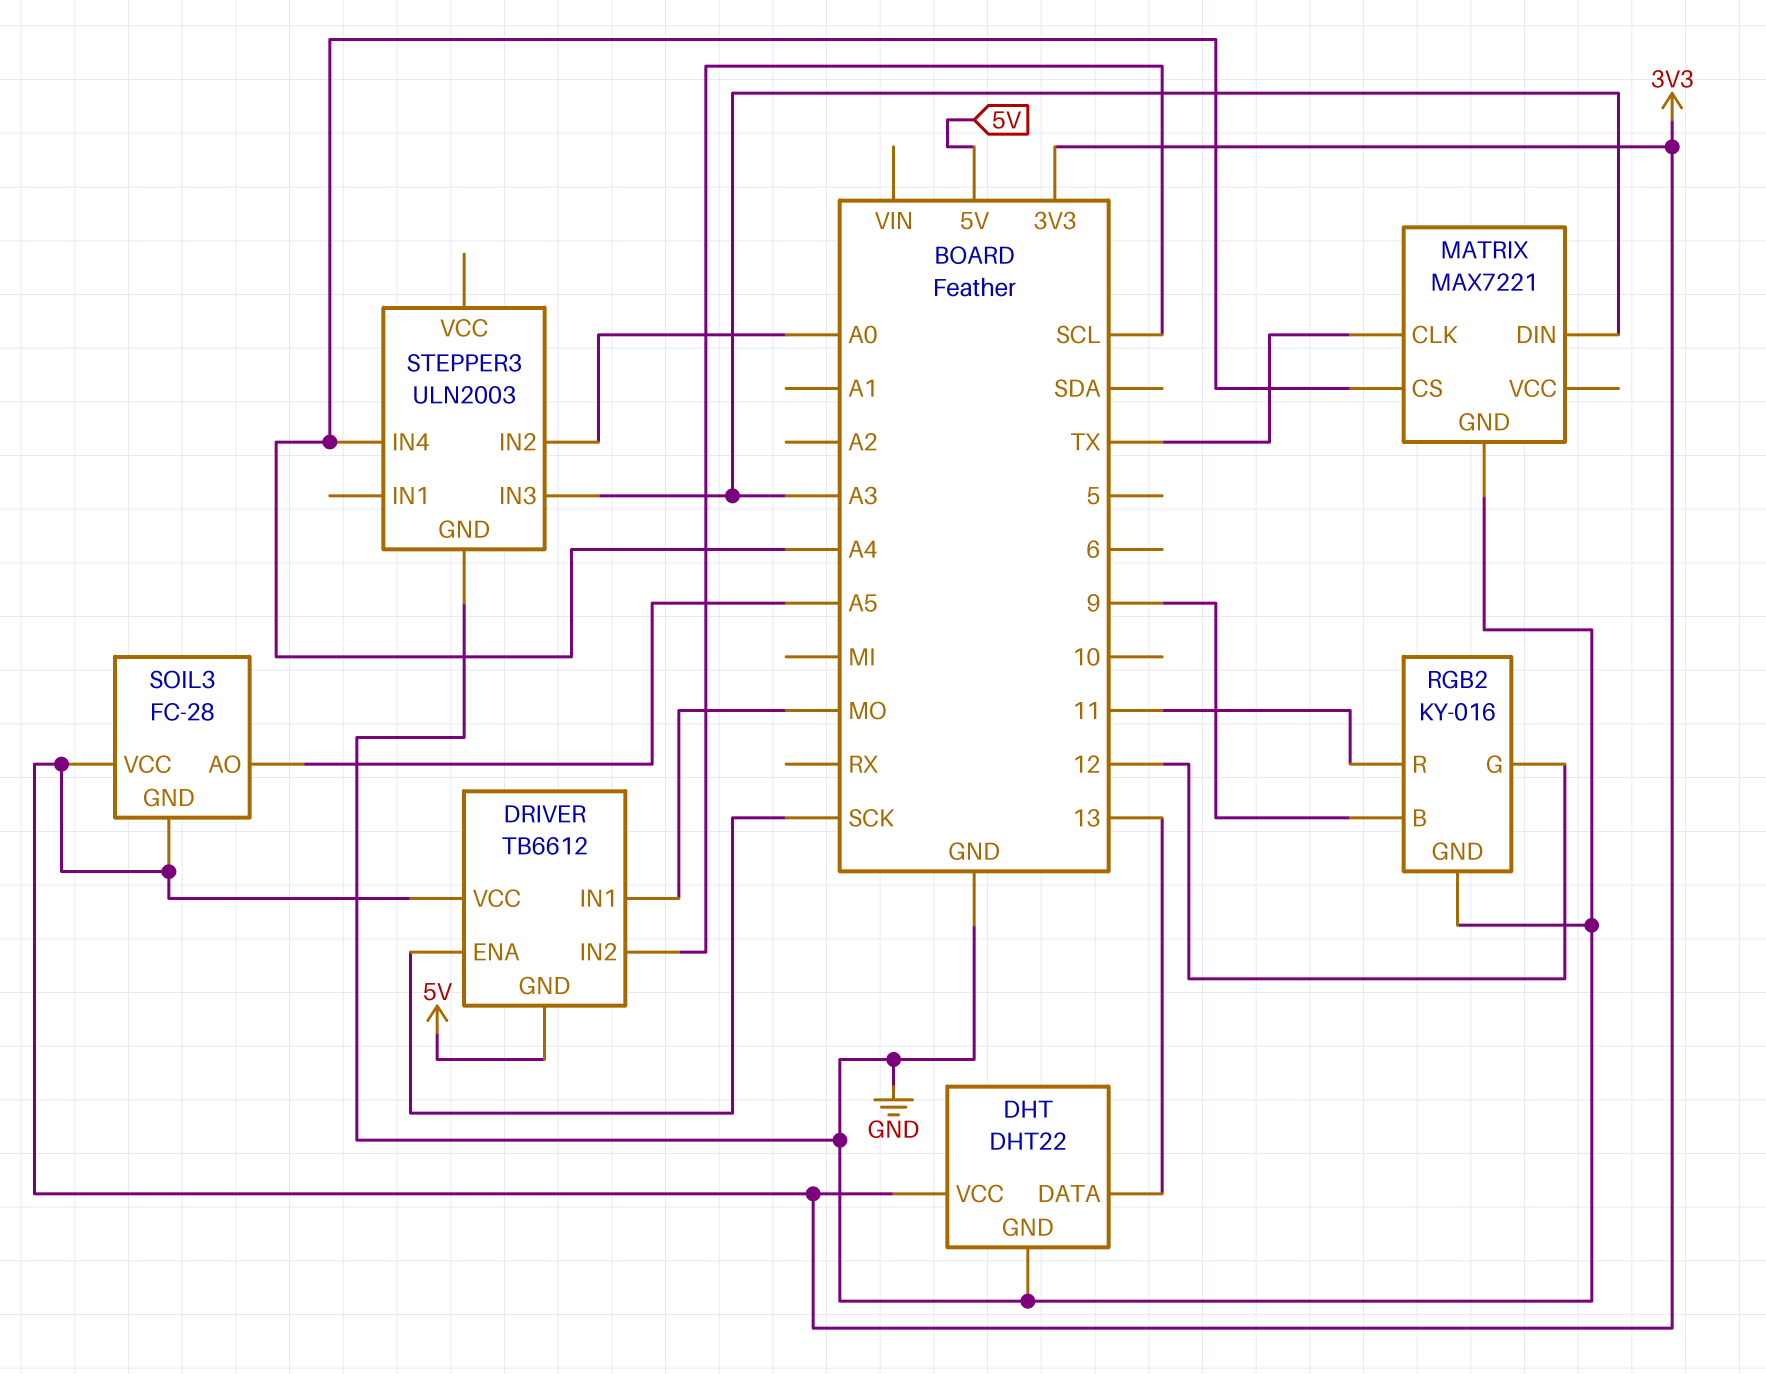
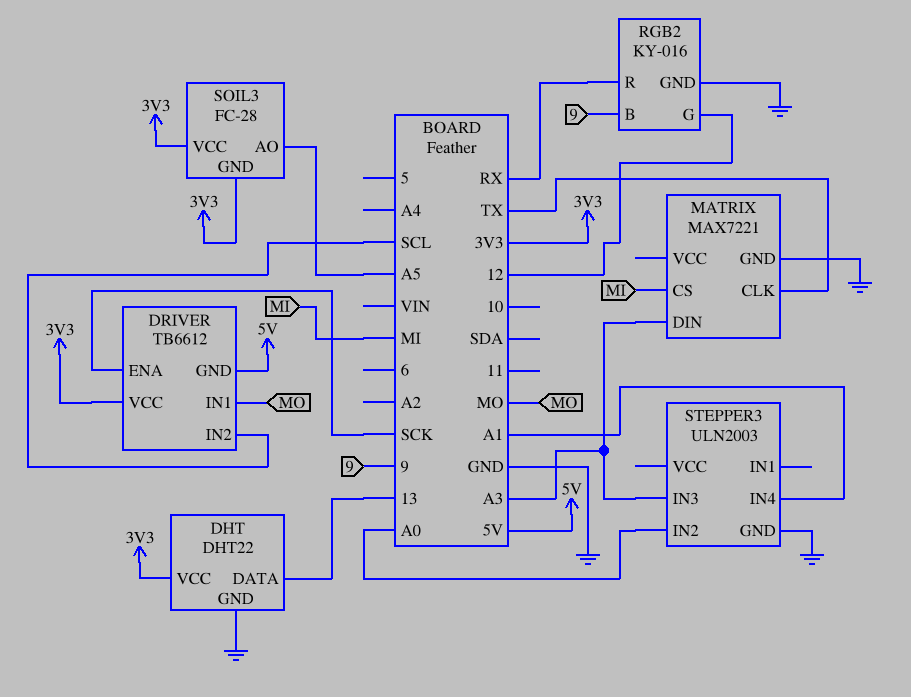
MATRIX pin CS: A4 -> MI
RGB2 pin R: 11 -> RX
STEPPER3 pin IN4: A4 -> A1

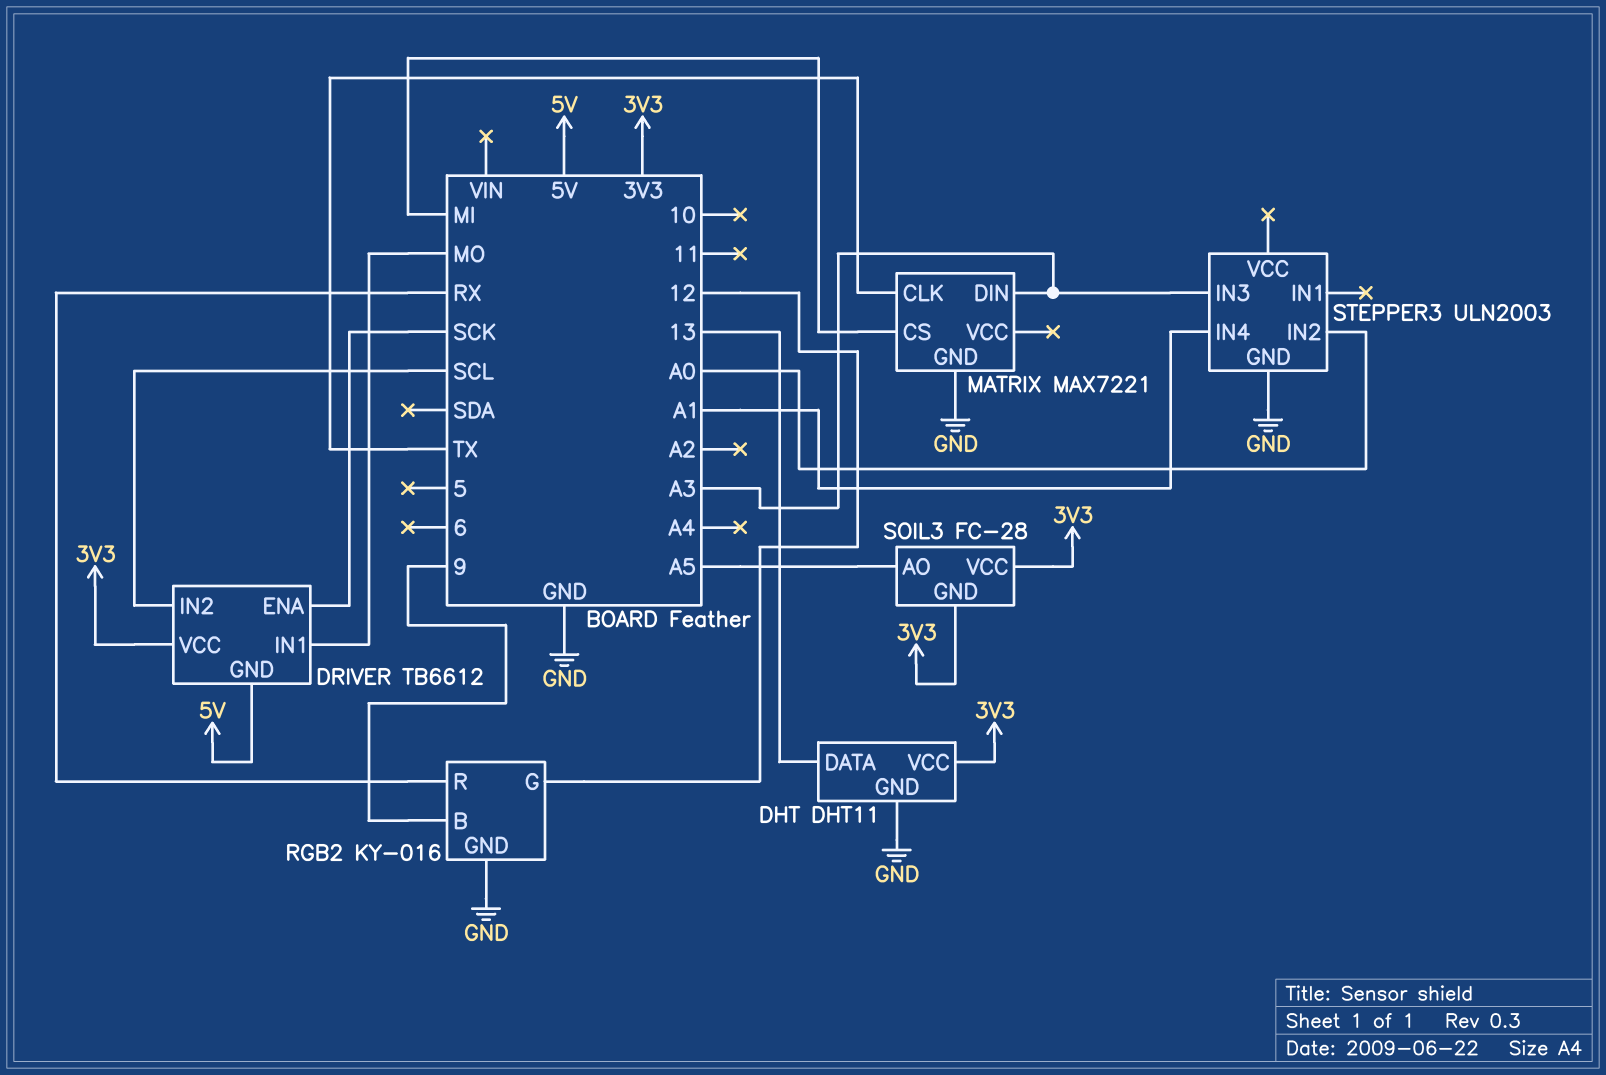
DHT: DHT22 -> DHT11

